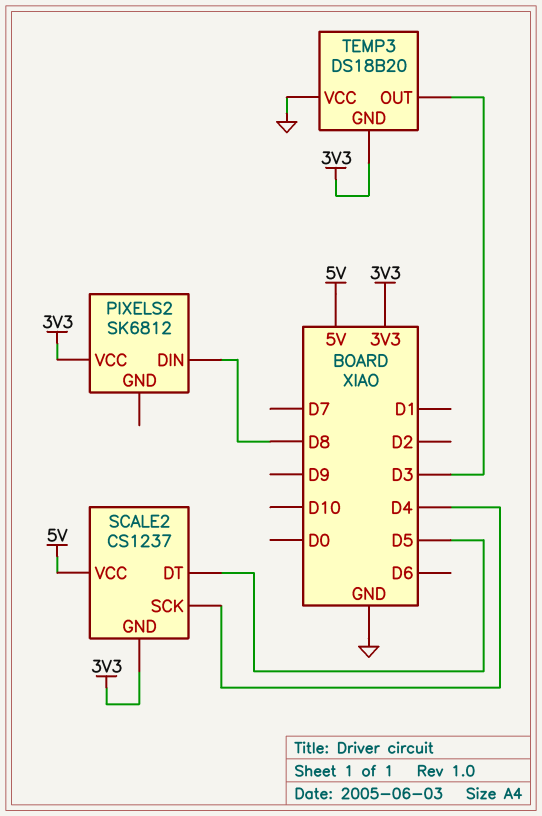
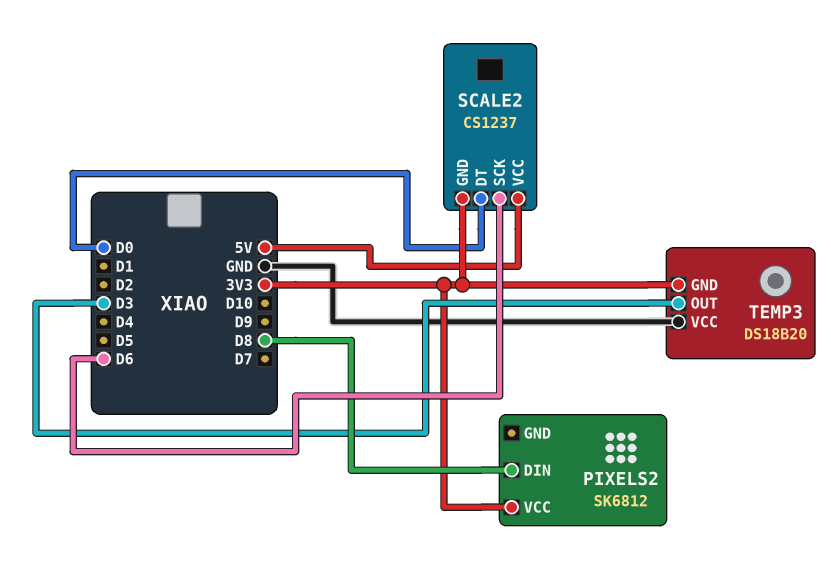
SCALE2 pin DT: D5 -> D0
SCALE2 pin SCK: D4 -> D6

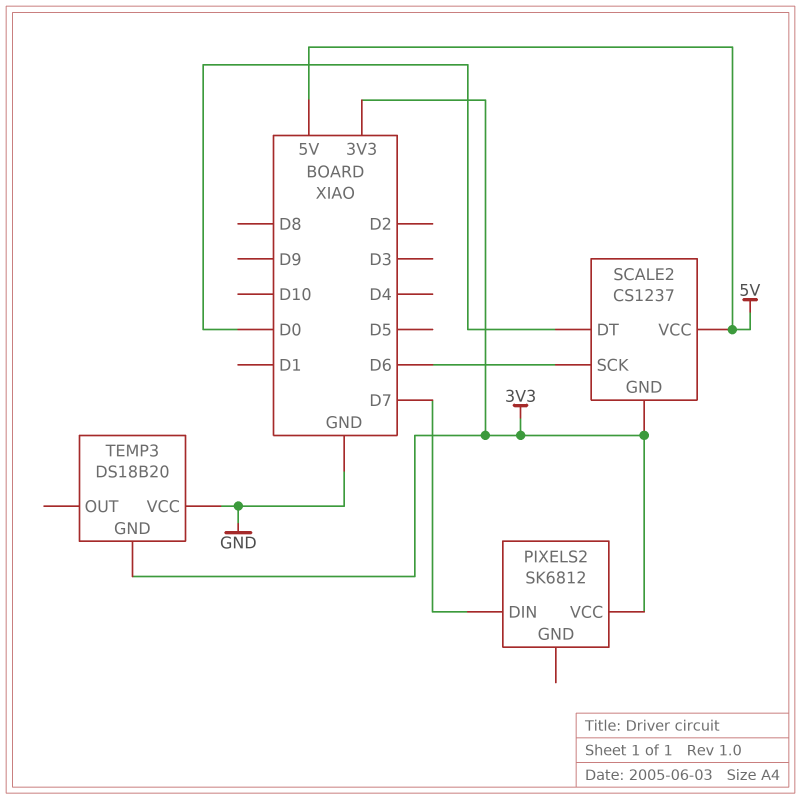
PIXELS2 pin DIN: D8 -> D7
TEMP3 pin OUT: D3 -> none

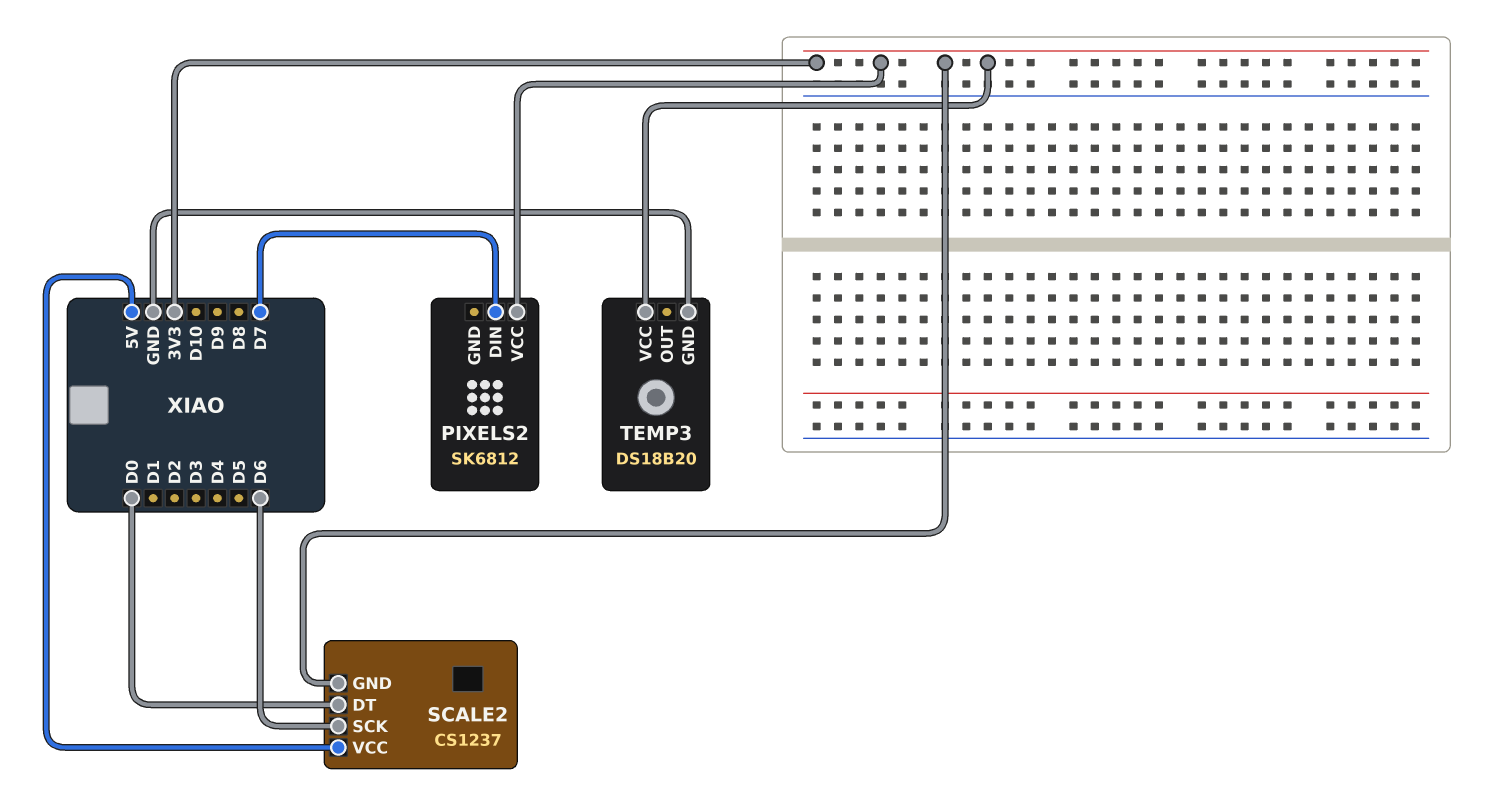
TEMP3 pin GND: 3V3 -> GND
TEMP3 pin VCC: GND -> 3V3

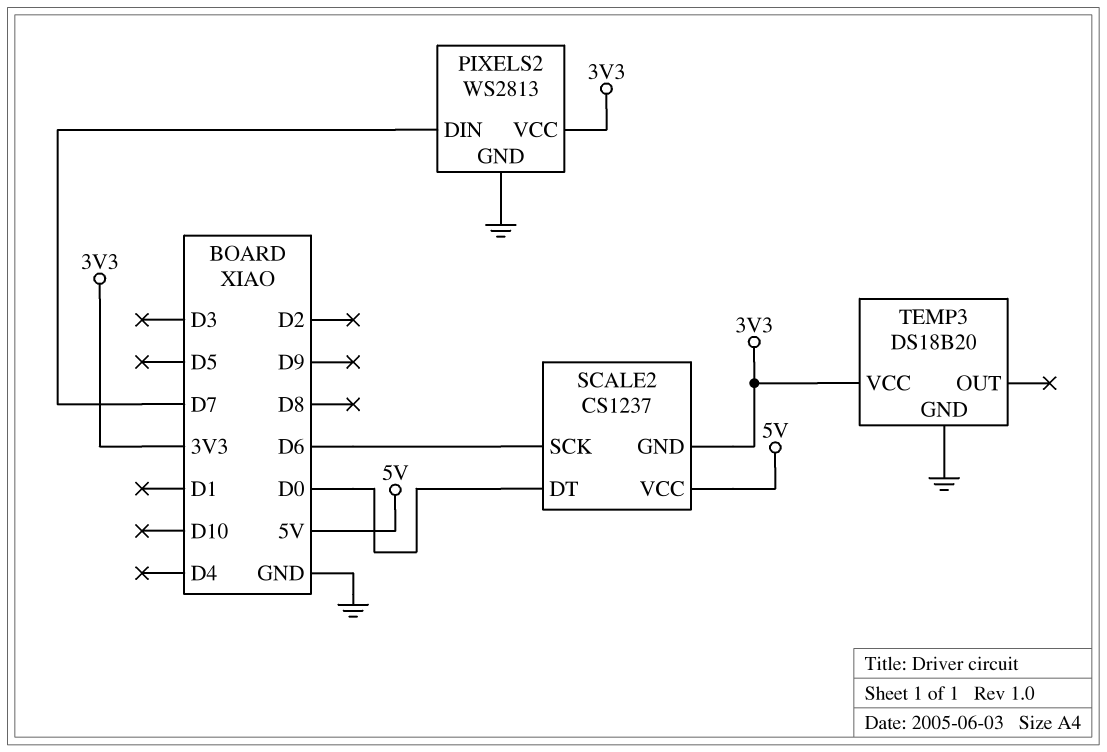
PIXELS2: SK6812 -> WS2813
PIXELS2 pin GND: none -> GND

